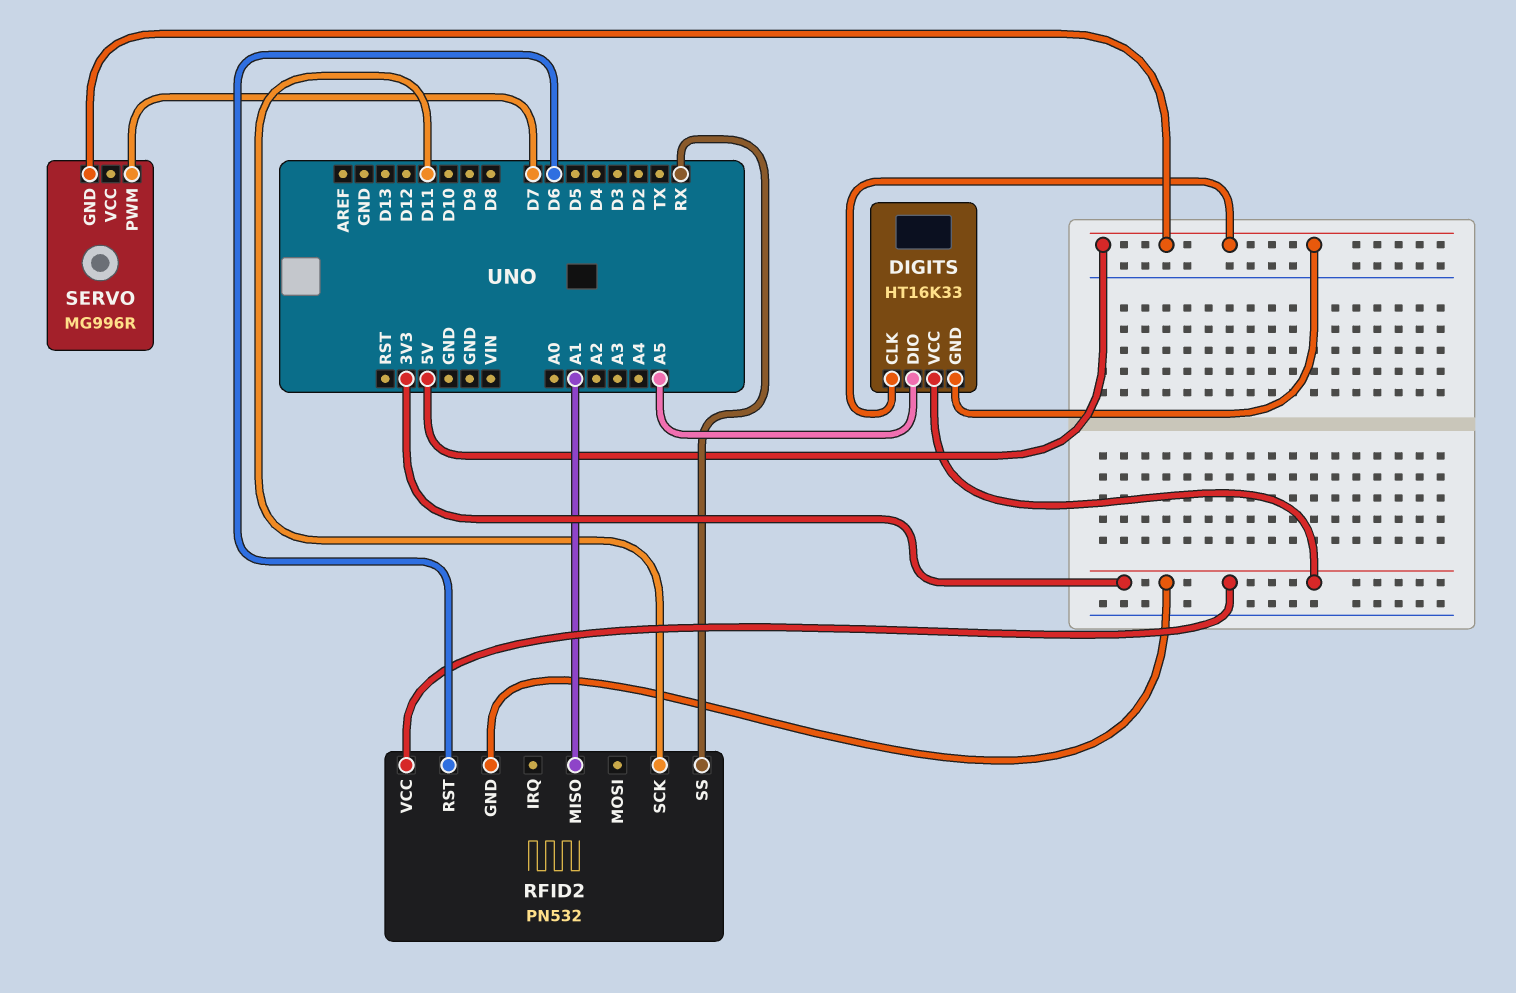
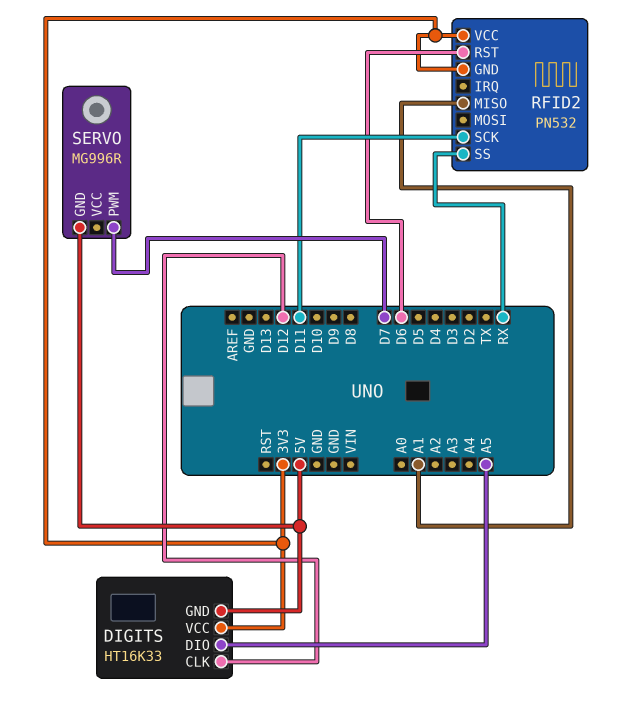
DIGITS pin CLK: 5V -> D12

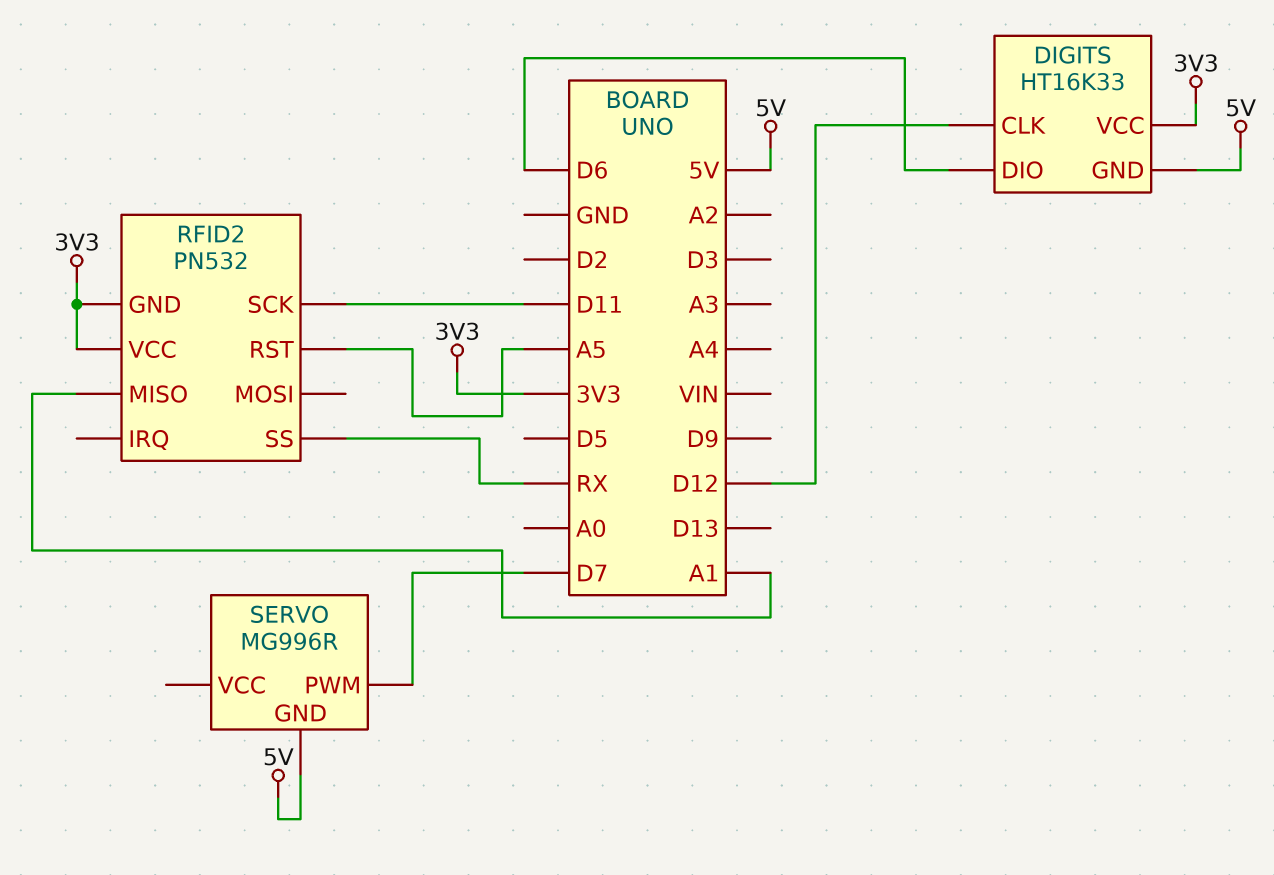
DIGITS pin DIO: A5 -> D6
RFID2 pin RST: D6 -> A5

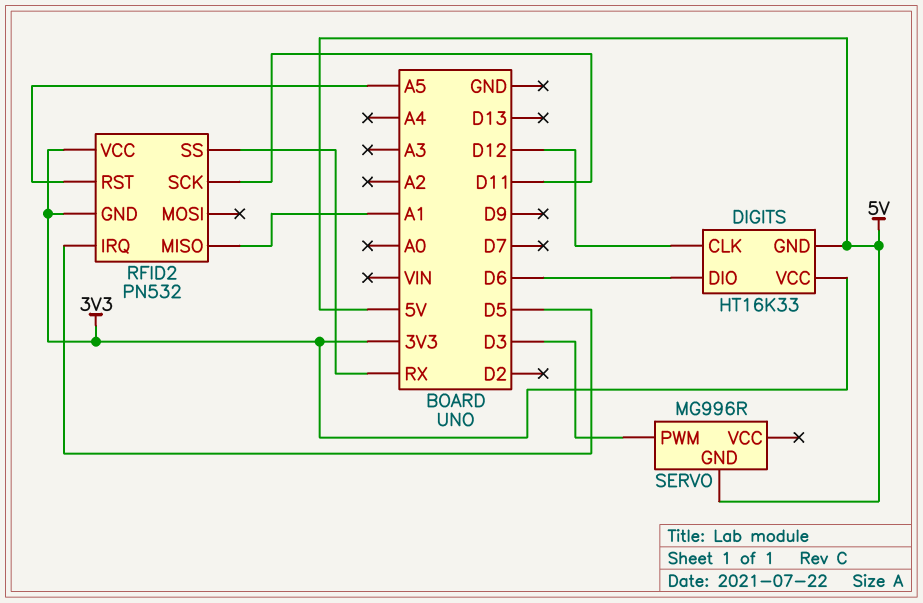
RFID2 pin IRQ: none -> D5
SERVO pin PWM: D7 -> D3

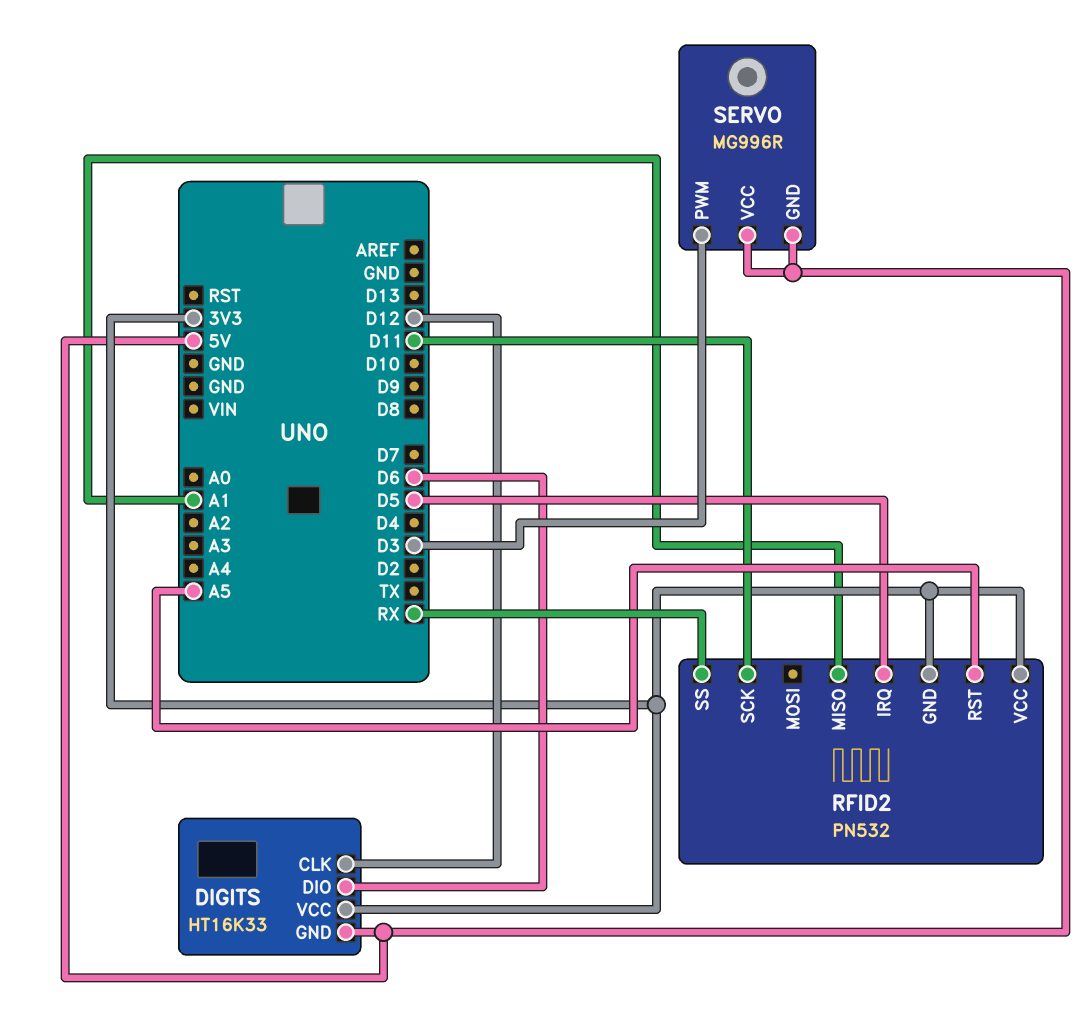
SERVO pin VCC: none -> 5V

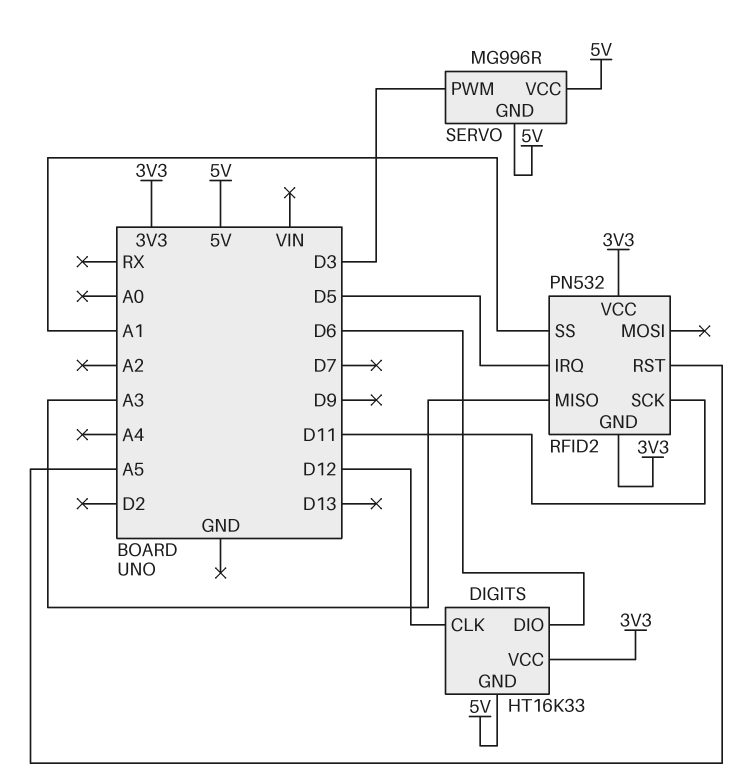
RFID2 pin MISO: A1 -> A3
RFID2 pin SS: RX -> A1

